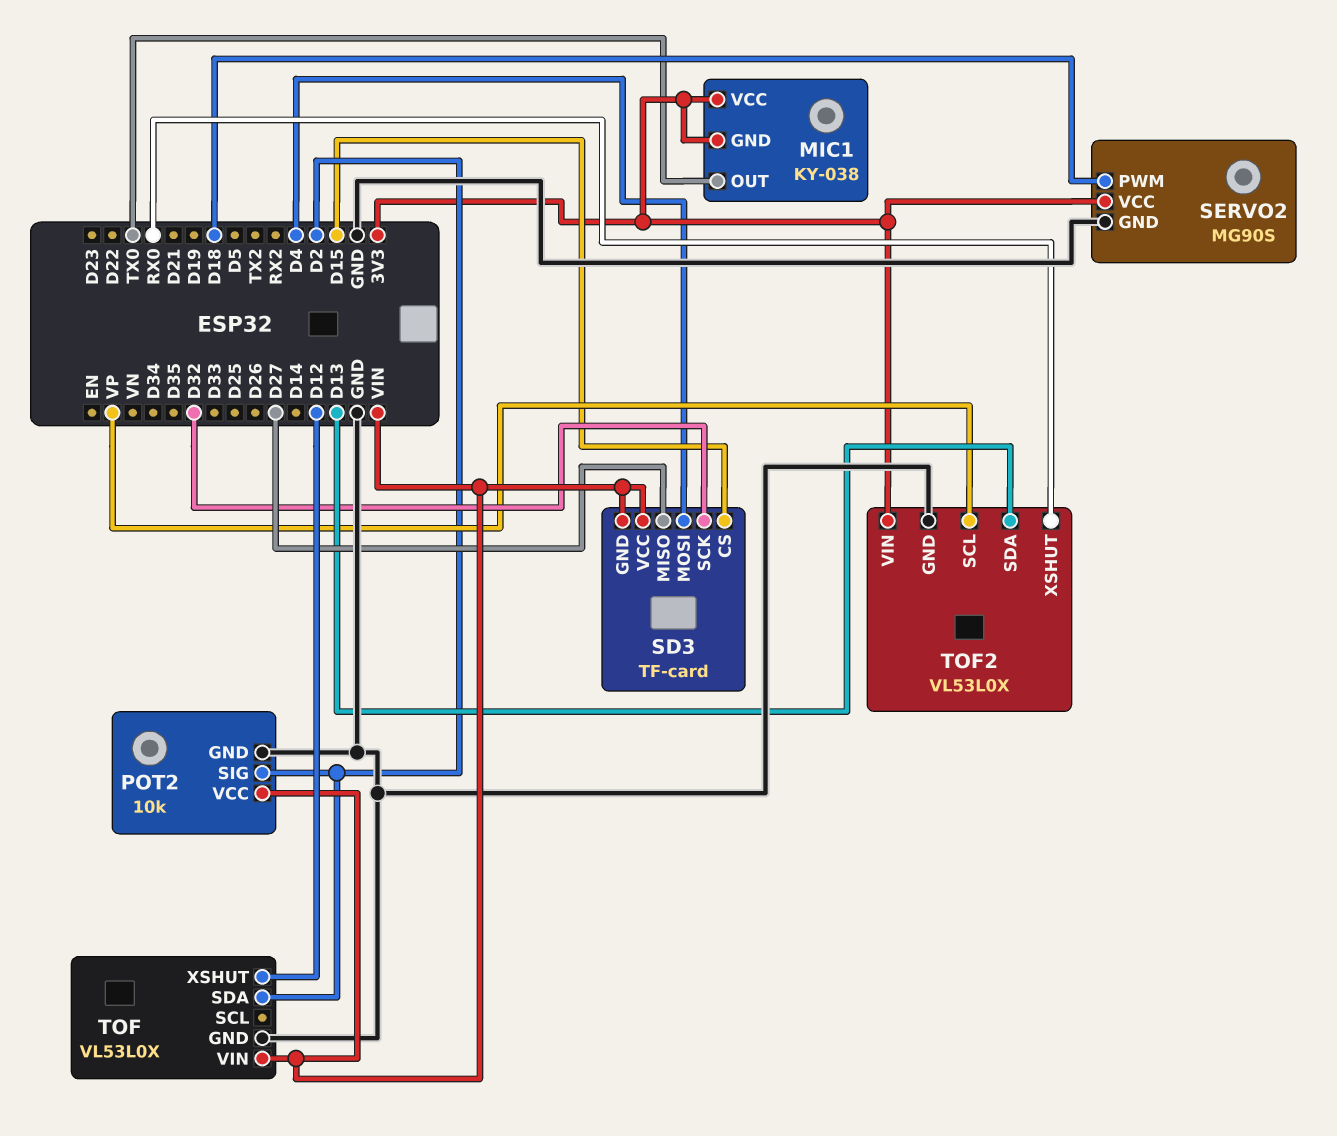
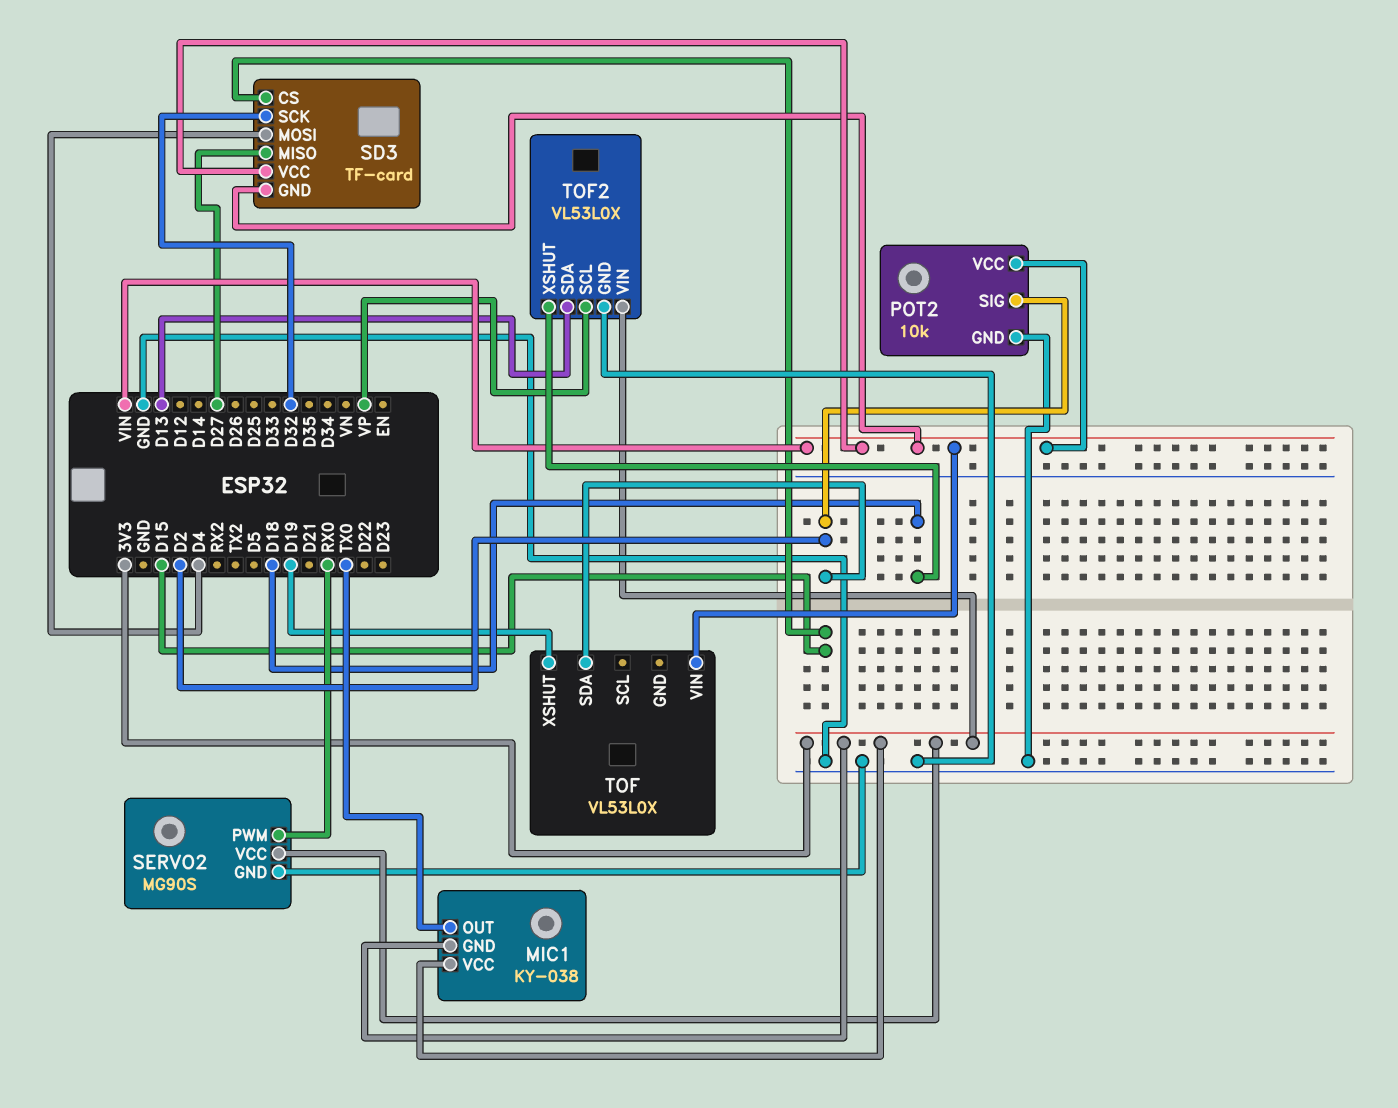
SERVO2 pin PWM: D18 -> RX0
TOF pin GND: GND -> none
TOF pin XSHUT: D12 -> D19
TOF2 pin XSHUT: RX0 -> D18

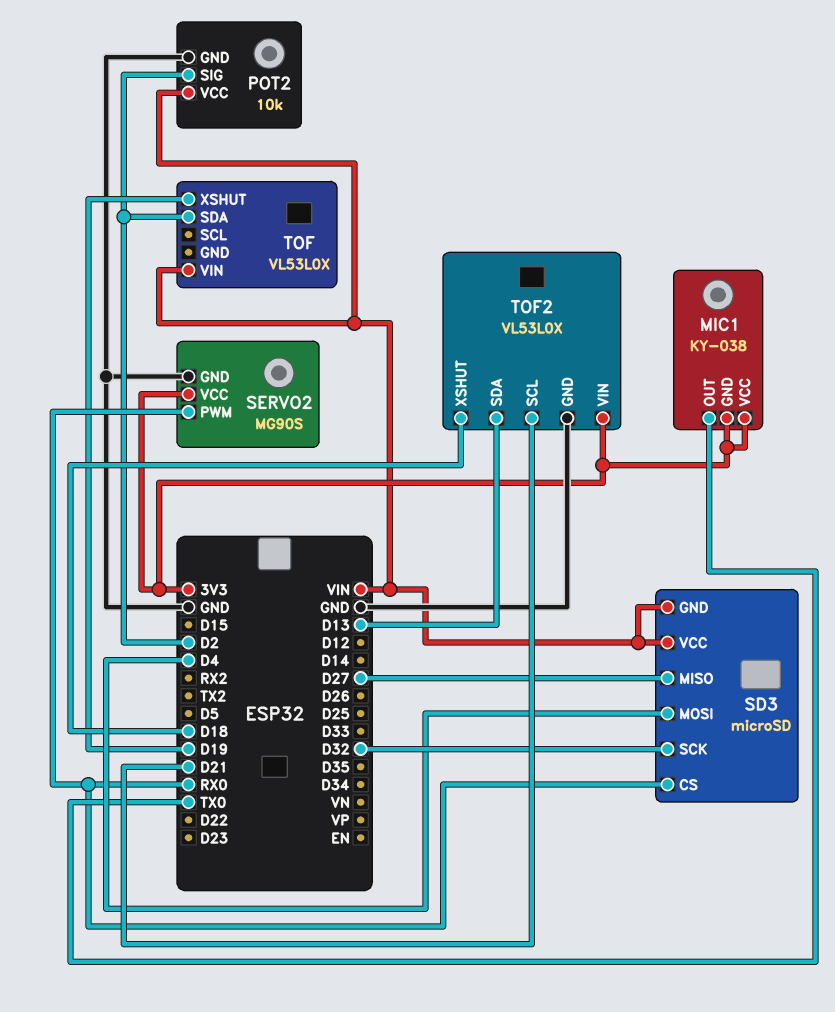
SD3: TF-card -> microSD
SD3 pin CS: D15 -> RX0
TOF2 pin SCL: VP -> D21

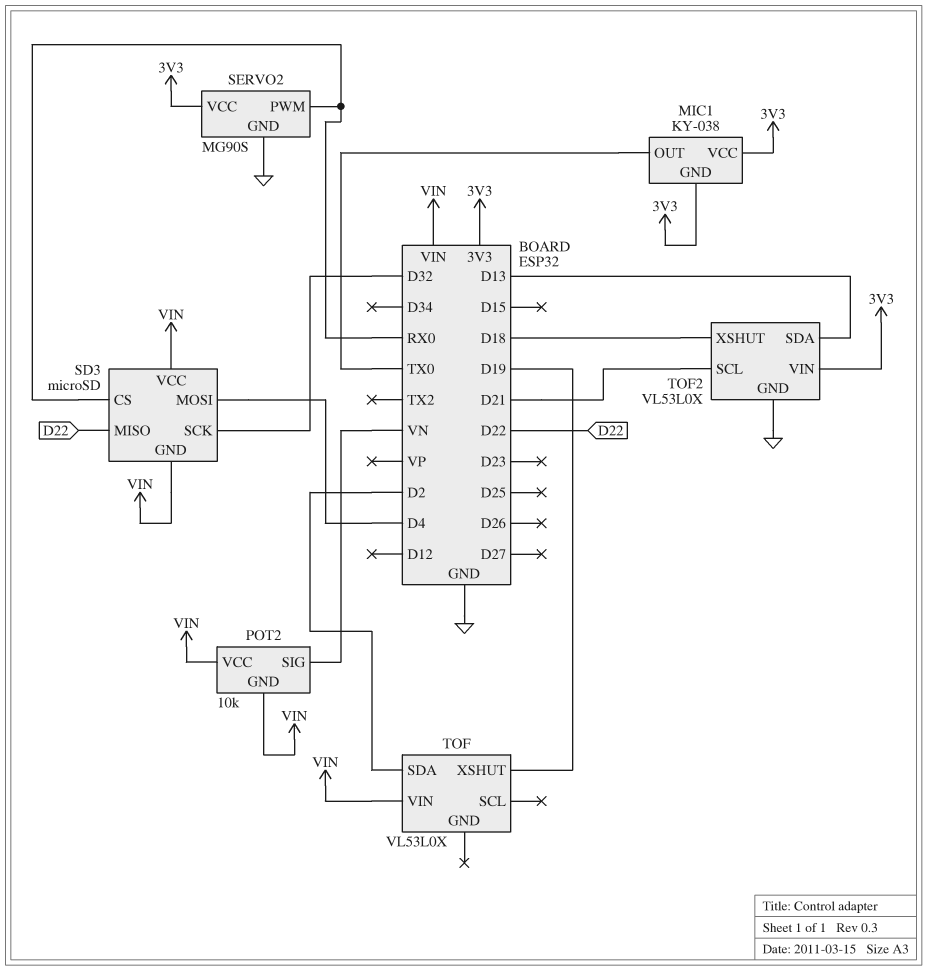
POT2 pin GND: GND -> VIN
POT2 pin SIG: D2 -> VN
SD3 pin MISO: D27 -> D22

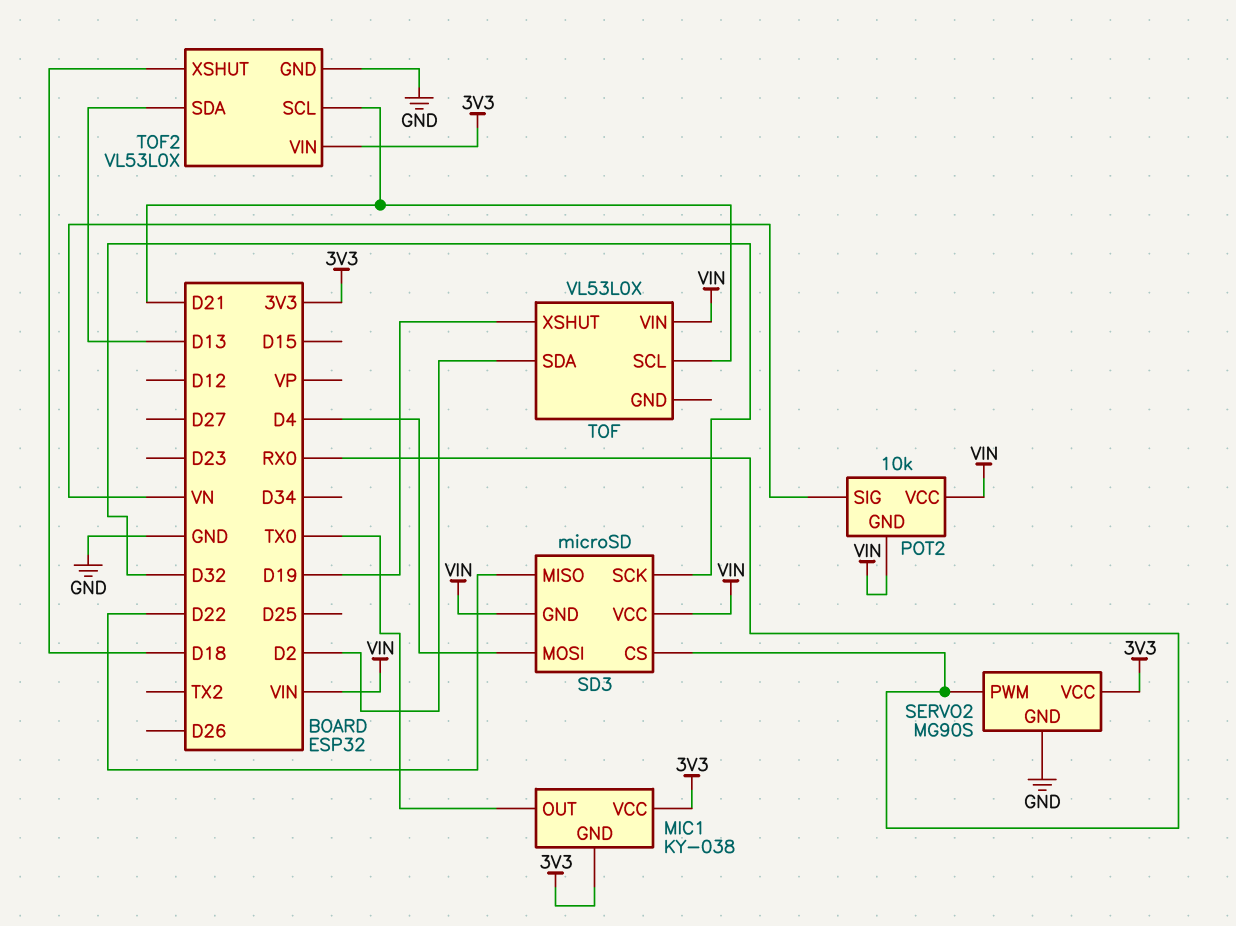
TOF pin SCL: none -> D21

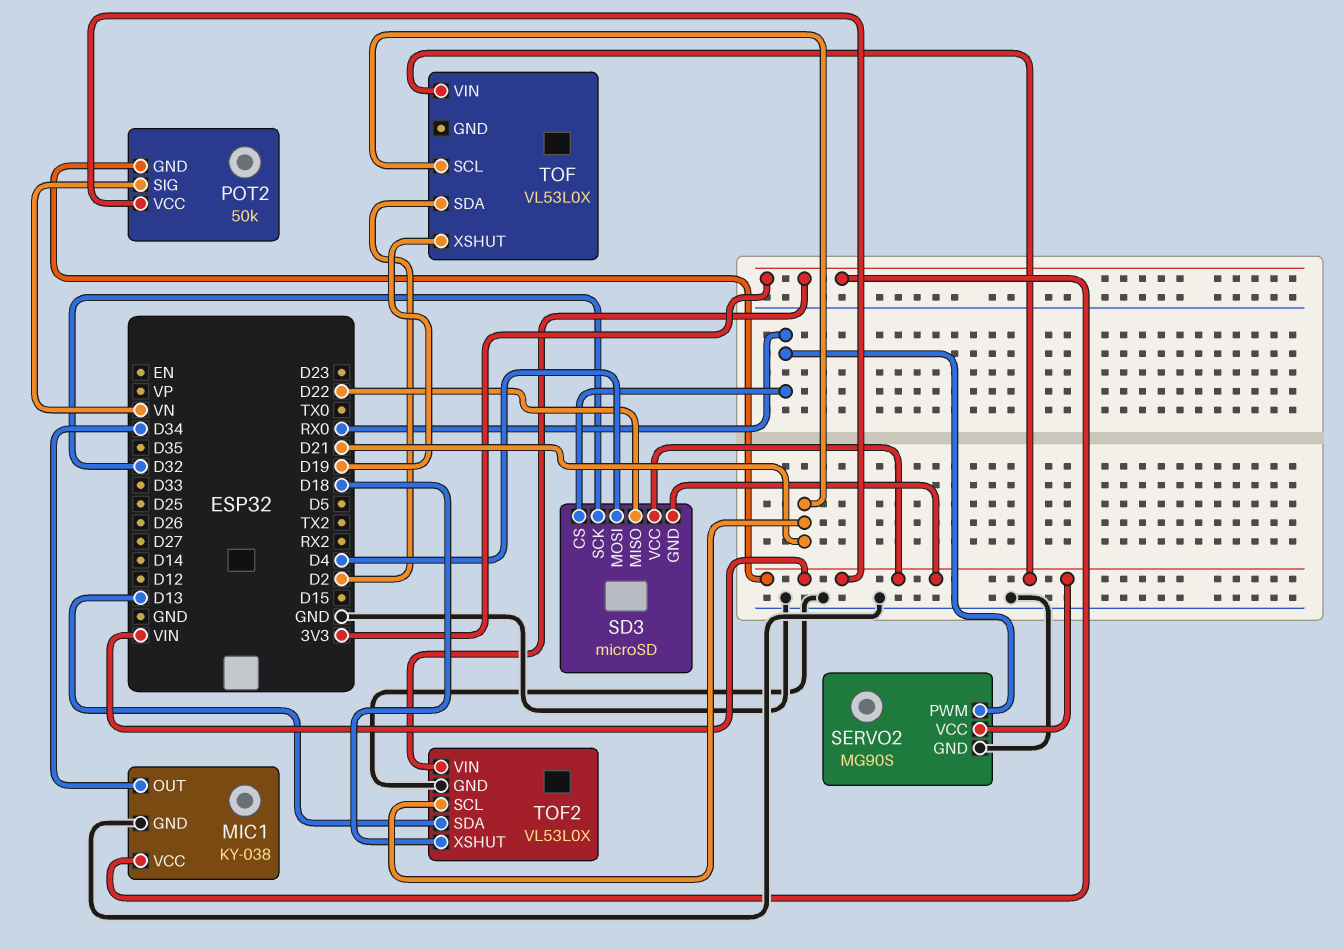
MIC1 pin GND: 3V3 -> GND
MIC1 pin OUT: TX0 -> D34
POT2: 10k -> 50k
SERVO2 pin VCC: 3V3 -> VIN

